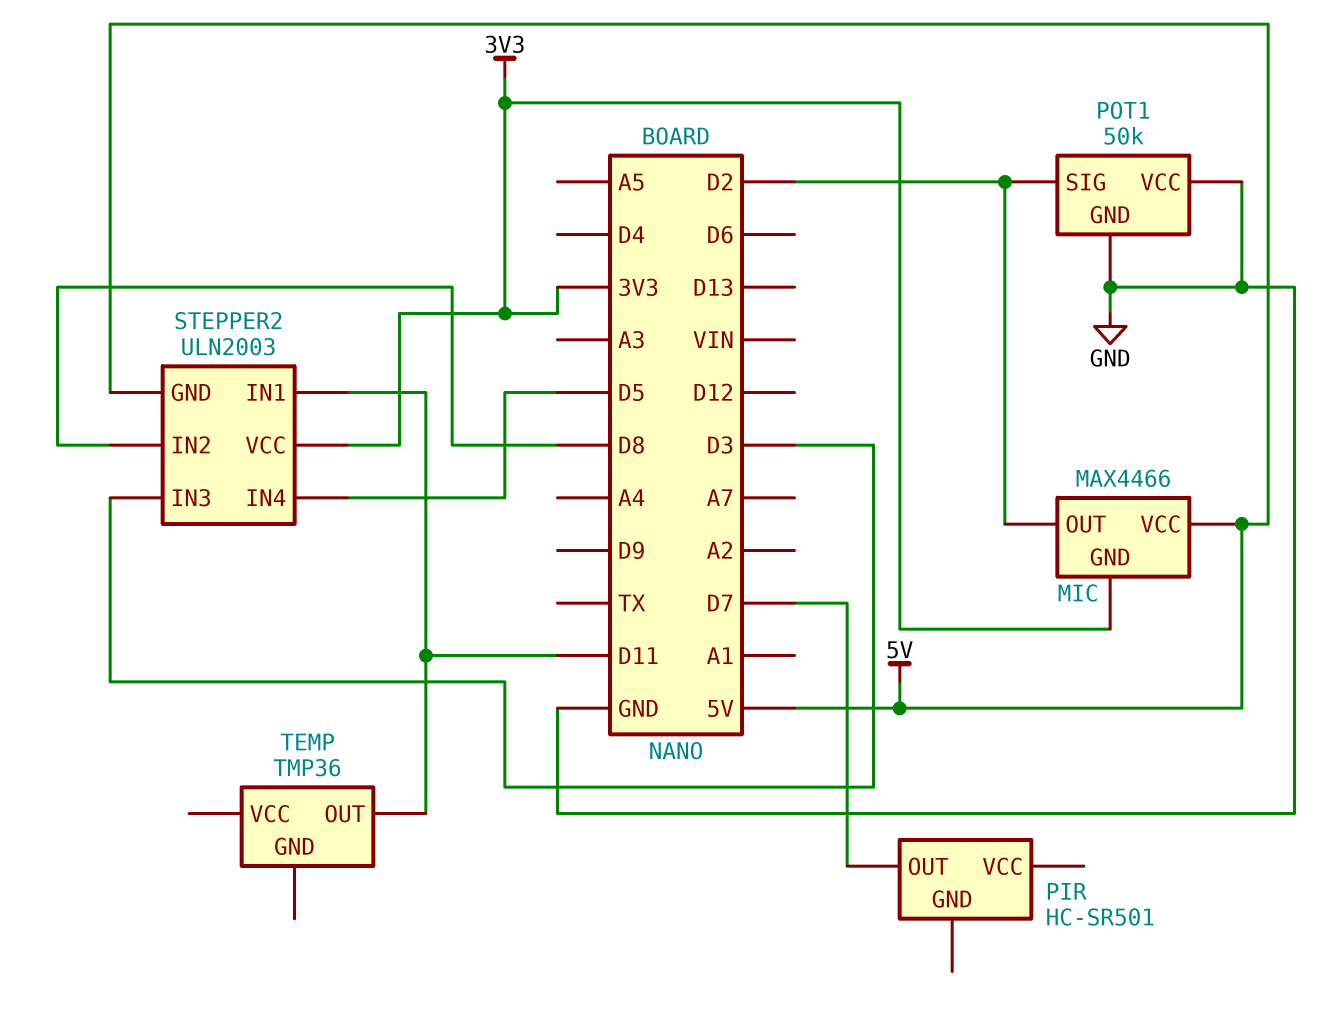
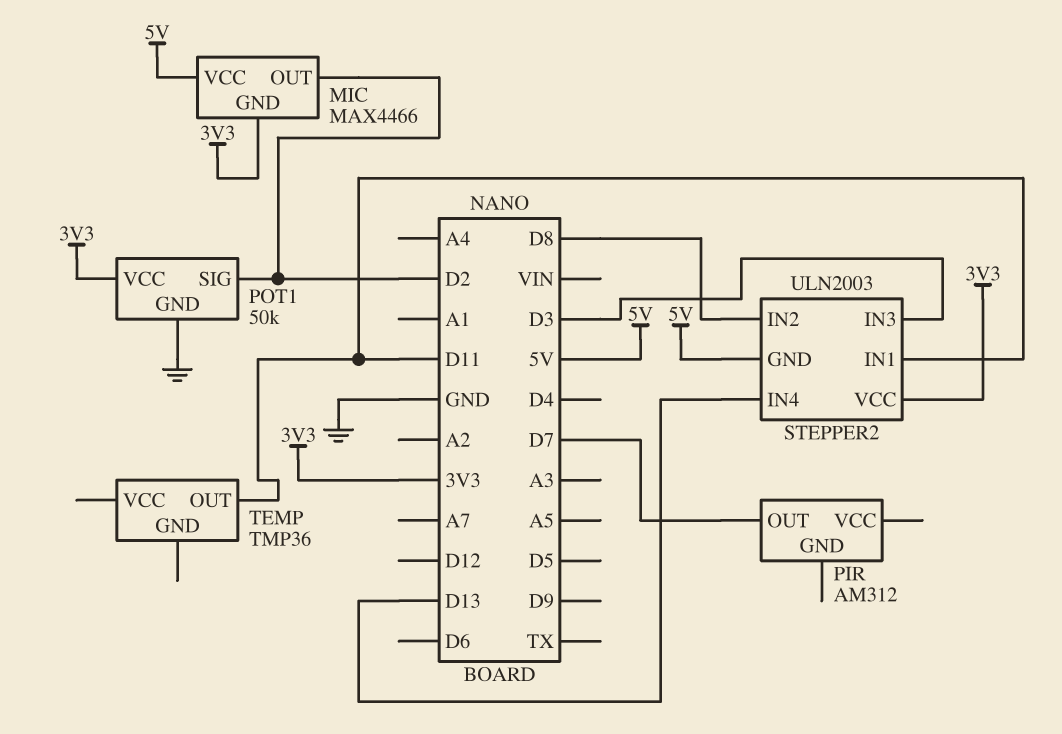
PIR: HC-SR501 -> AM312
POT1 pin VCC: GND -> 3V3
STEPPER2 pin IN4: D5 -> D13

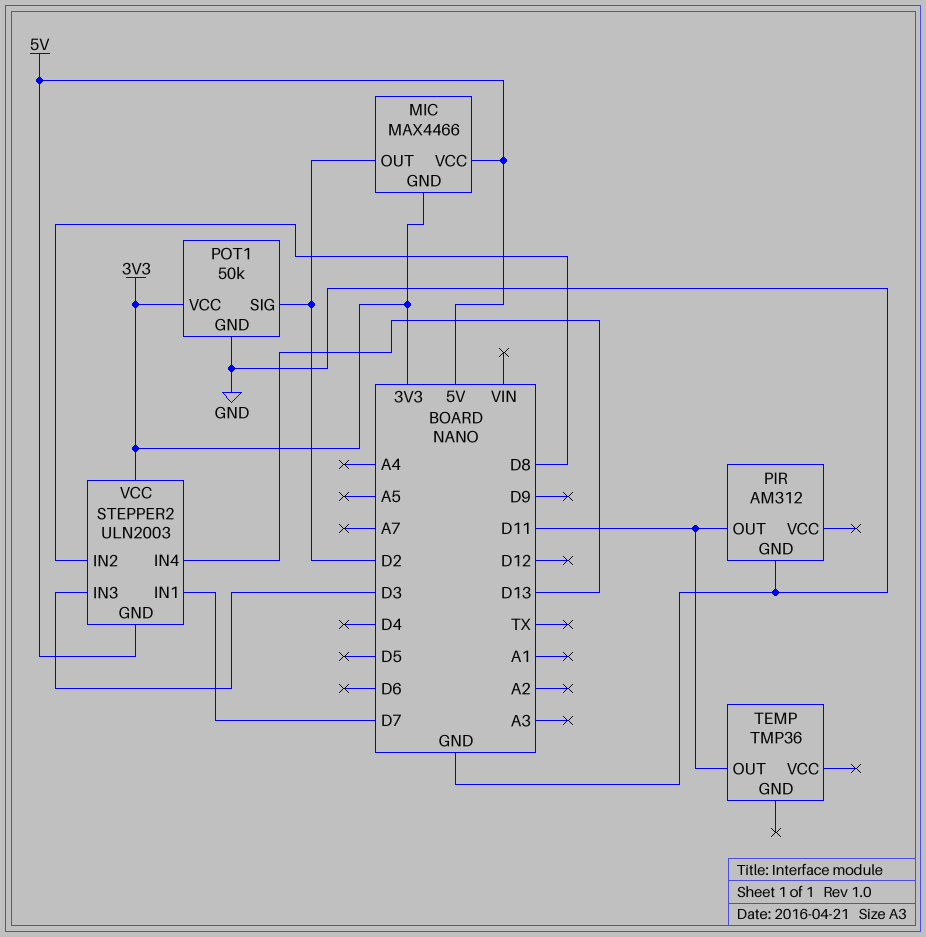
PIR pin GND: none -> GND
PIR pin OUT: D7 -> D11
STEPPER2 pin IN1: D11 -> D7

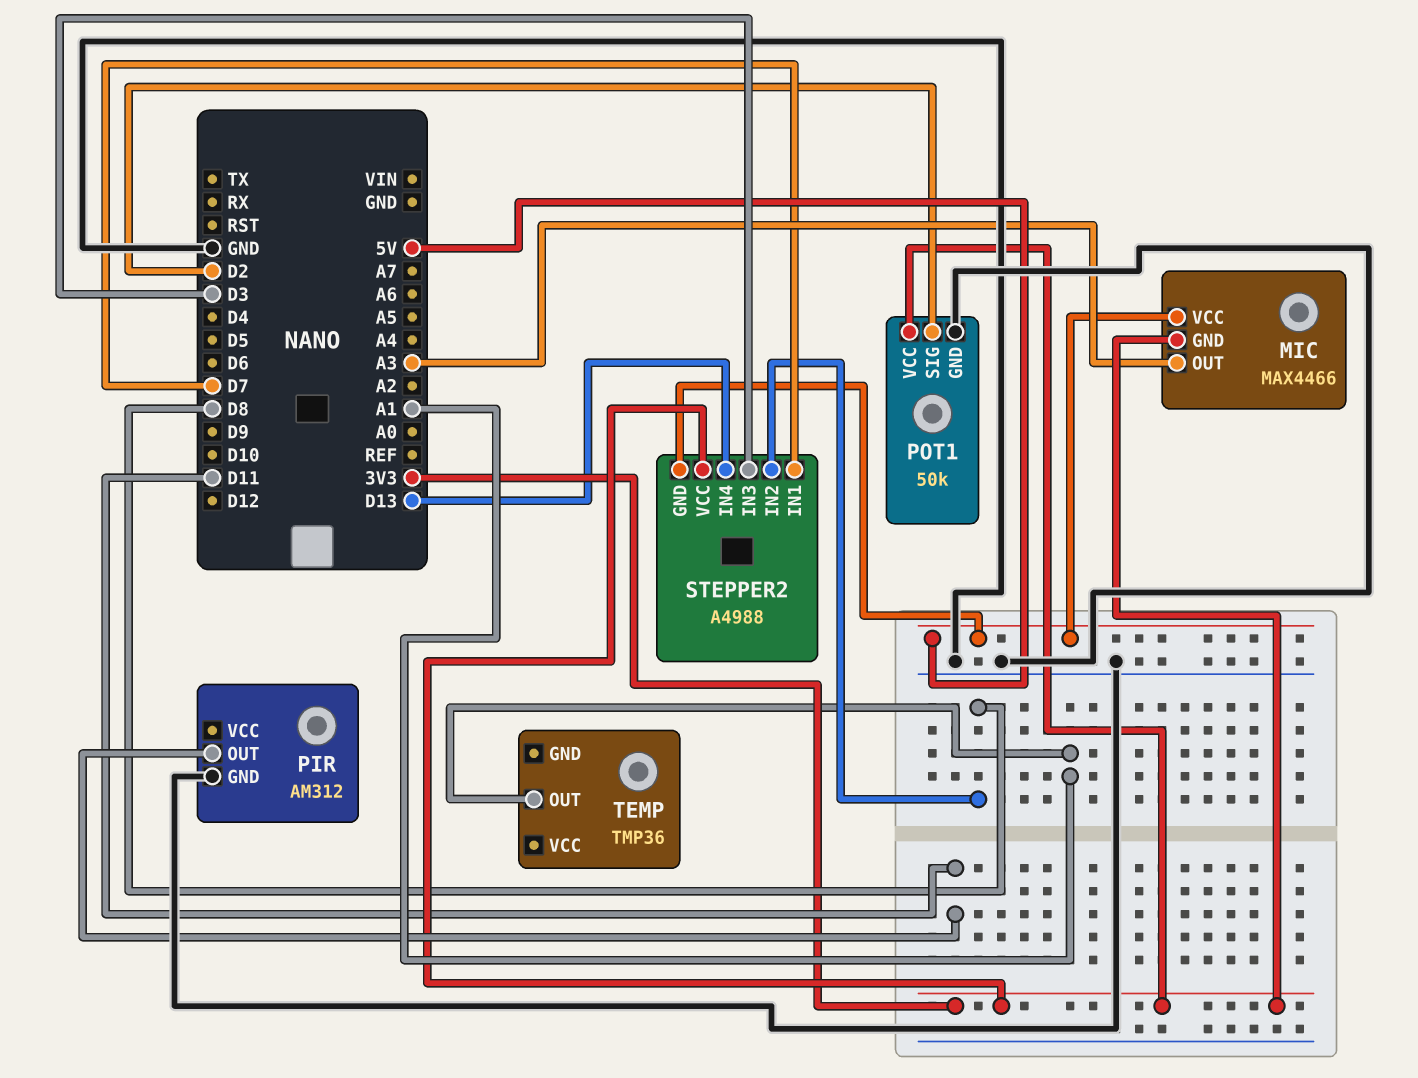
MIC pin OUT: D2 -> A3
STEPPER2: ULN2003 -> A4988
TEMP pin OUT: D11 -> A1

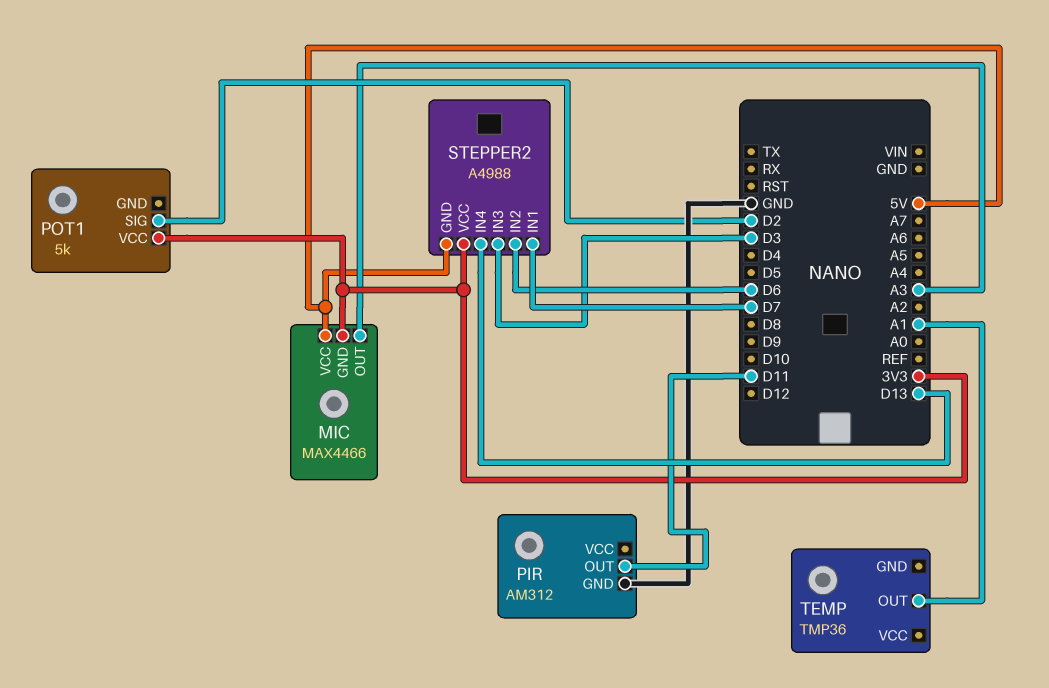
POT1: 50k -> 5k
POT1 pin GND: GND -> none
STEPPER2 pin IN2: D8 -> D6

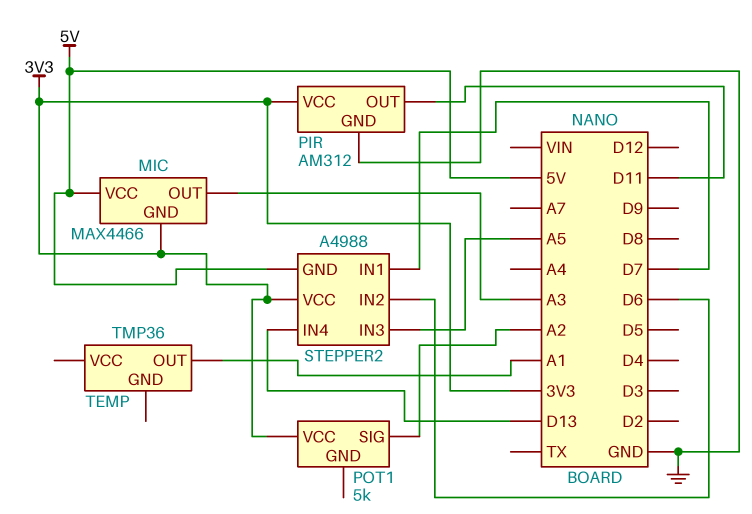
PIR pin VCC: none -> 3V3
POT1 pin SIG: D2 -> A2
STEPPER2 pin IN3: D3 -> A5

